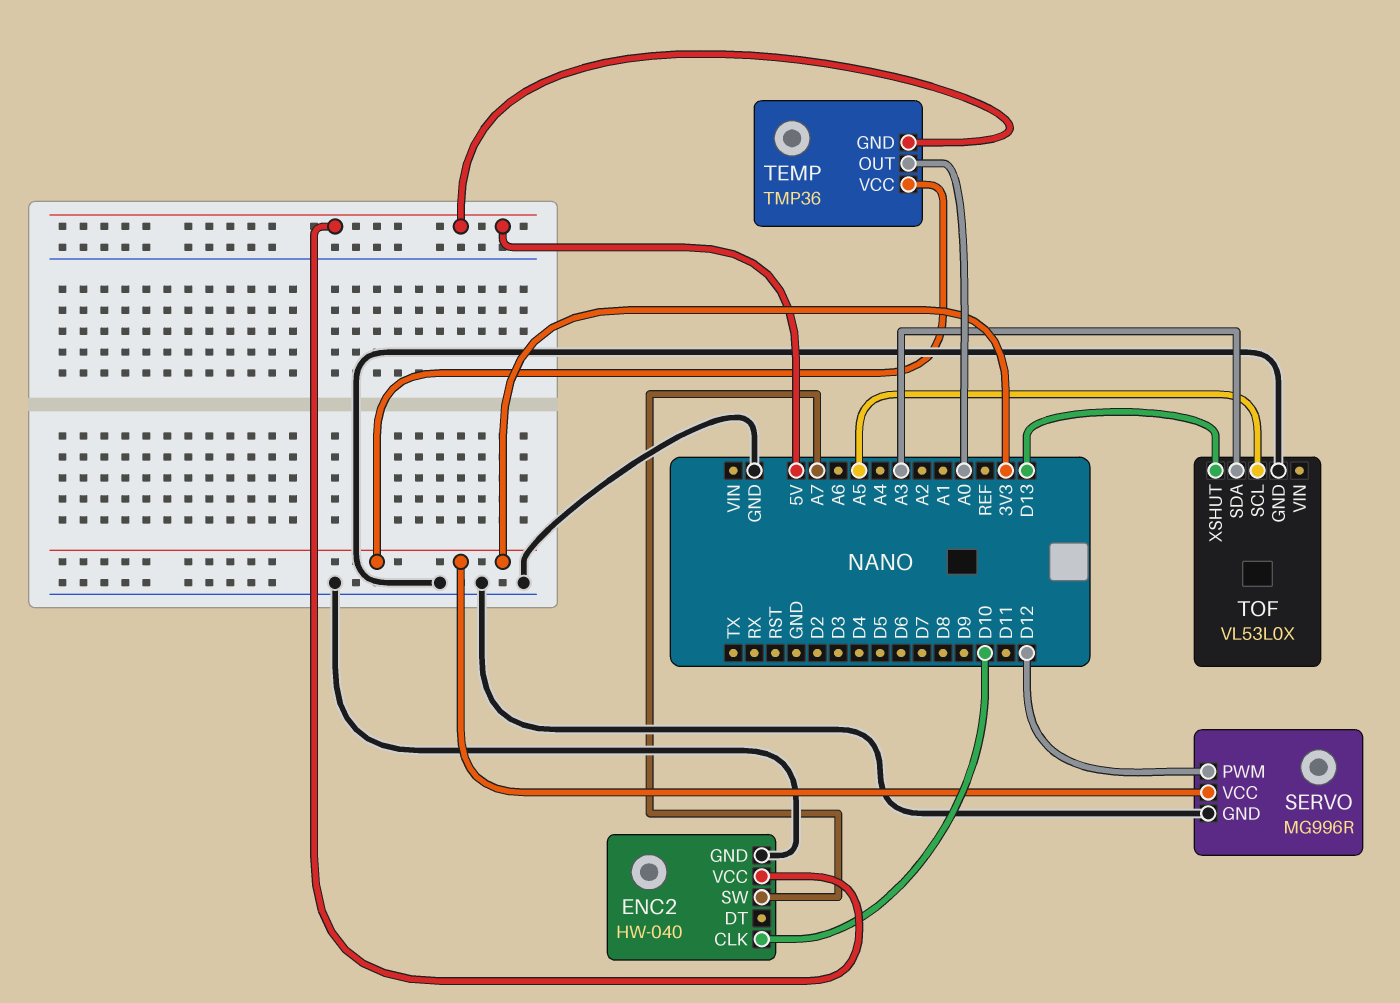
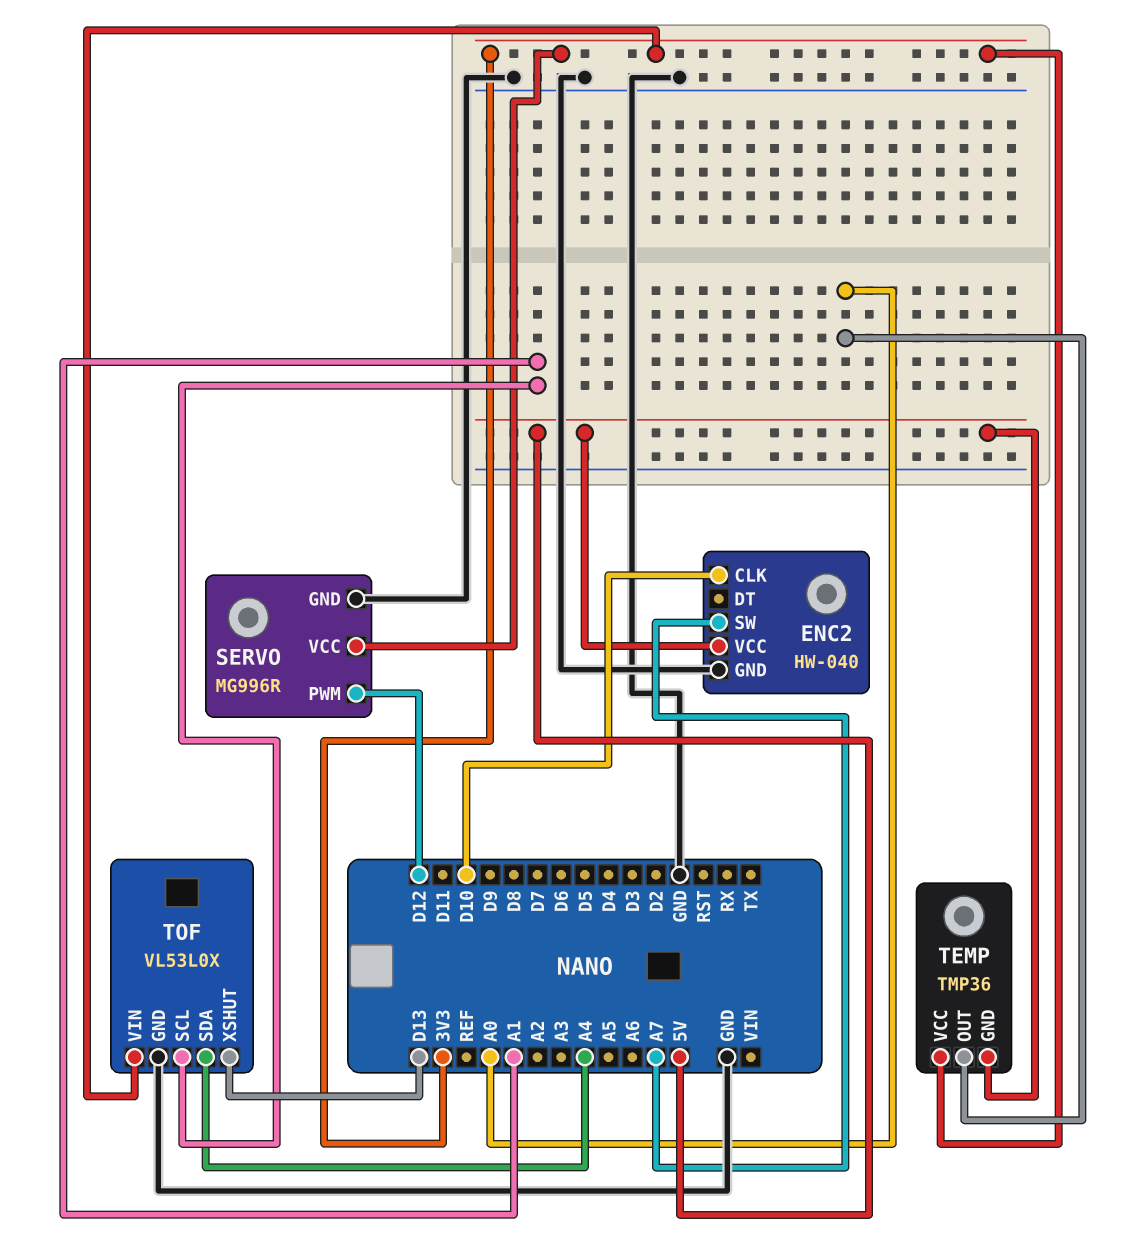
TOF pin SCL: A5 -> A1
TOF pin SDA: A3 -> A4
TOF pin VIN: none -> 3V3

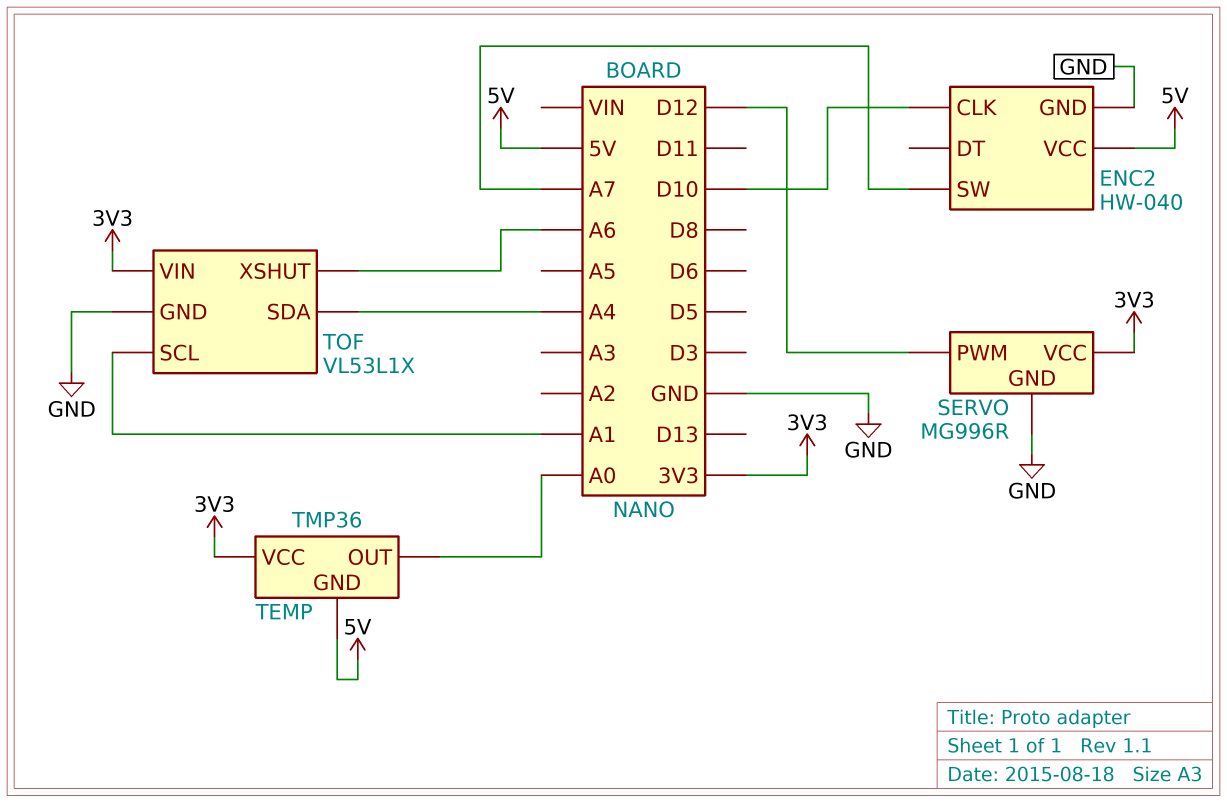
TOF: VL53L0X -> VL53L1X
TOF pin XSHUT: D13 -> A6

